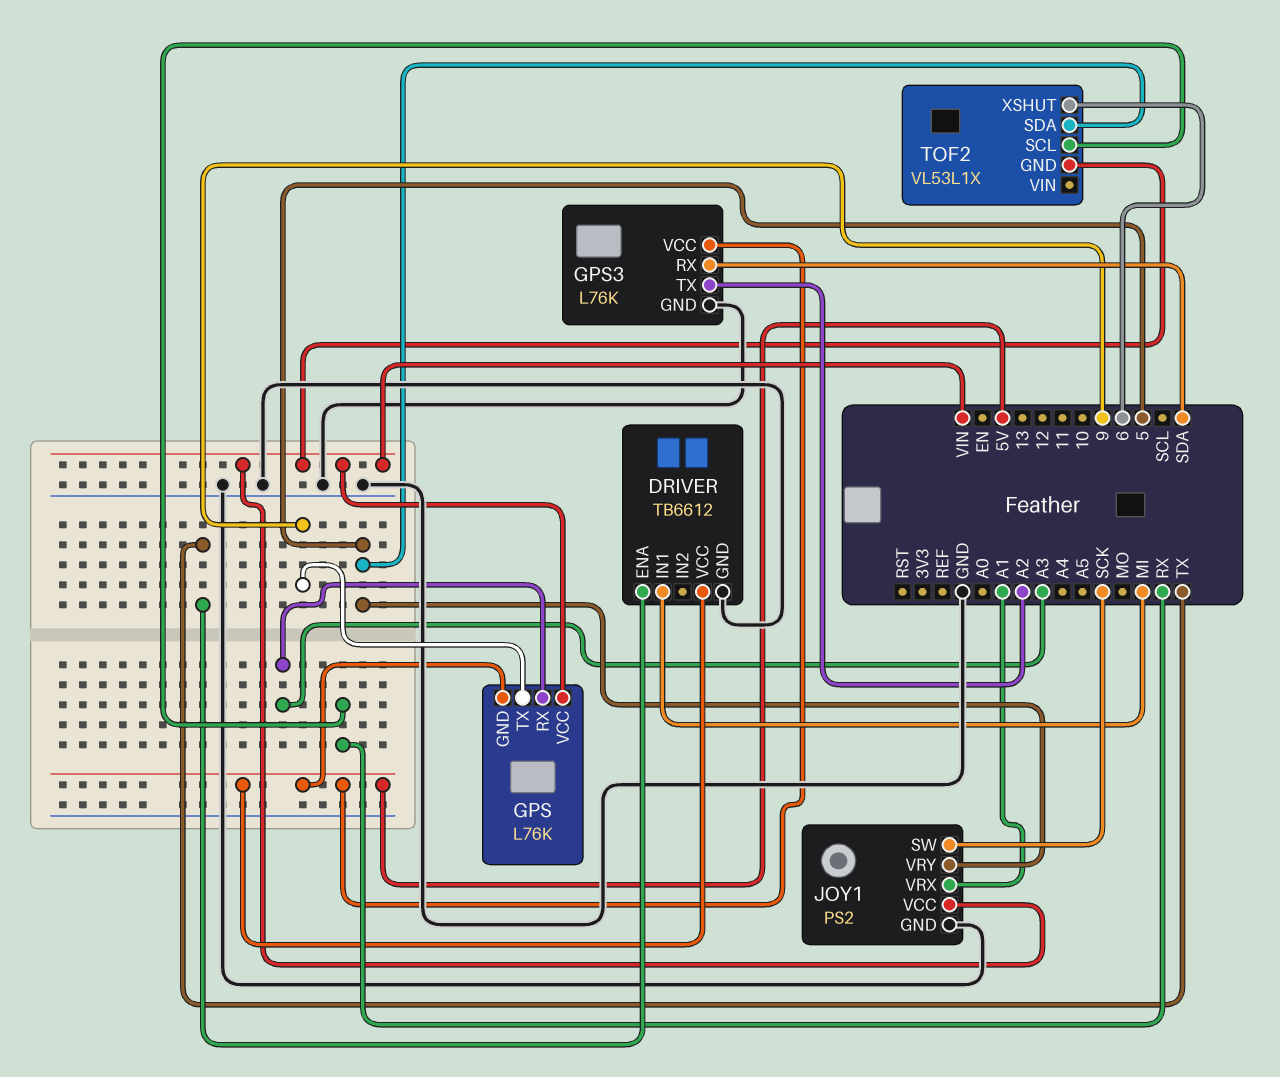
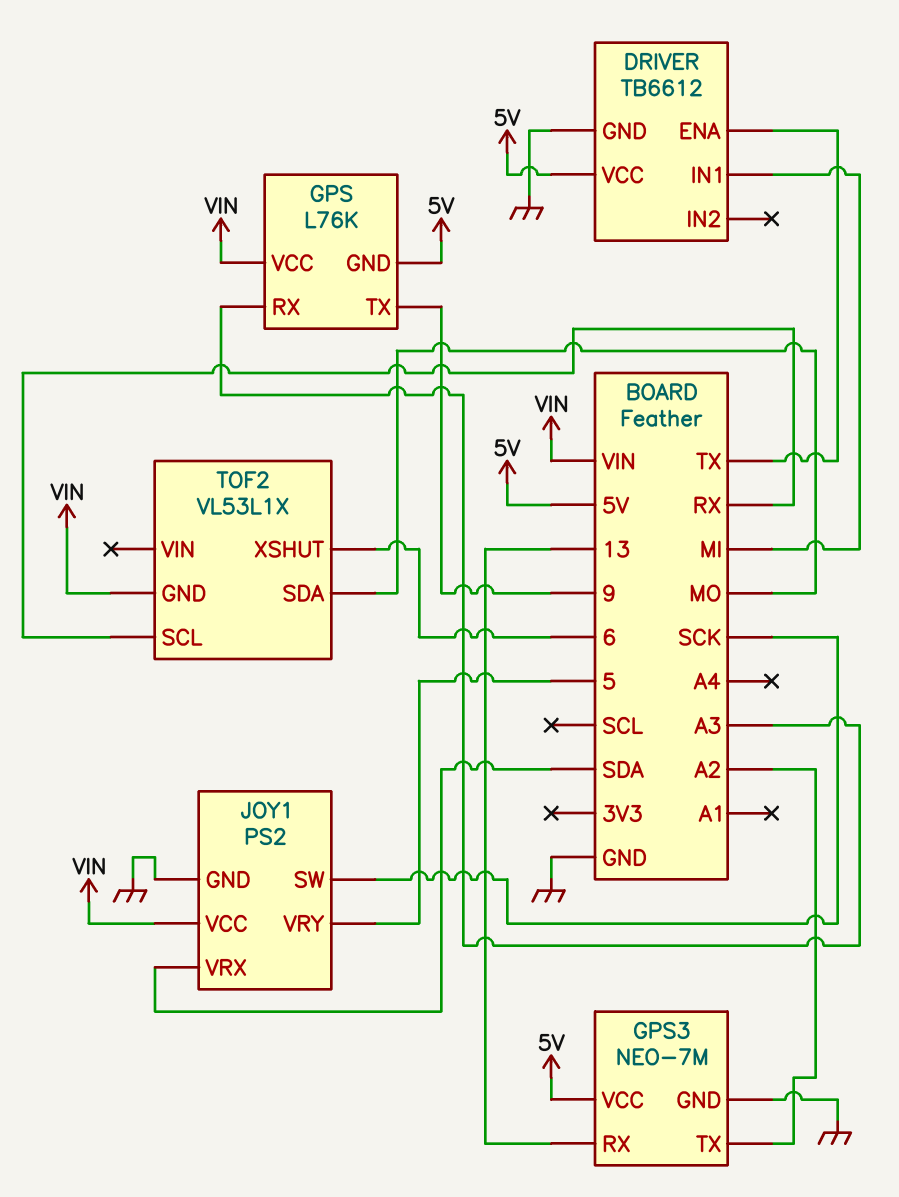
GPS3: L76K -> NEO-7M
GPS3 pin RX: SDA -> 13
JOY1 pin VRX: A1 -> SDA
TOF2 pin SDA: 5 -> MO

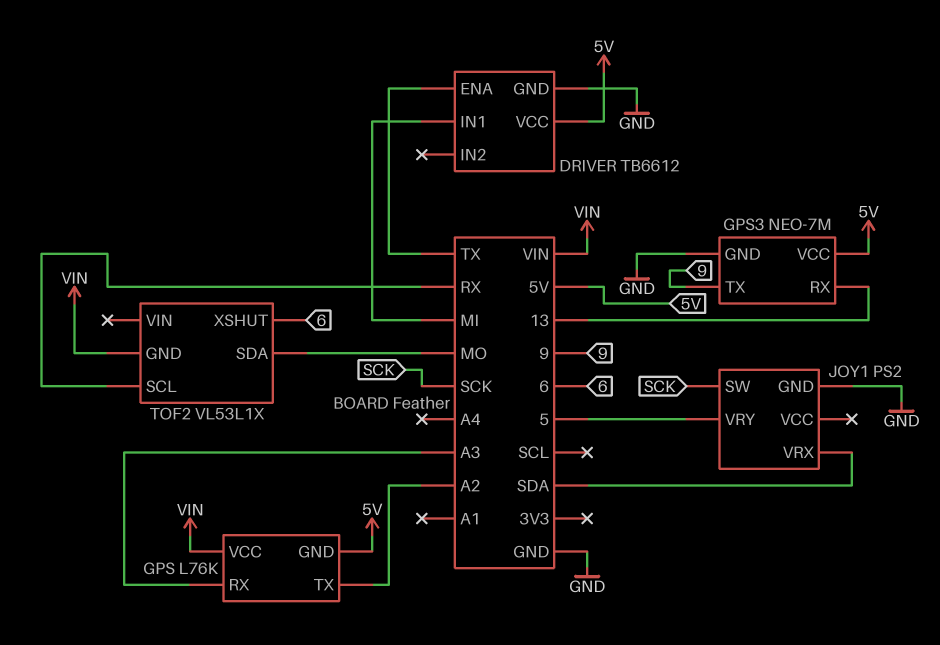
GPS pin TX: 9 -> A2
GPS3 pin TX: A2 -> 9
JOY1 pin VCC: VIN -> none

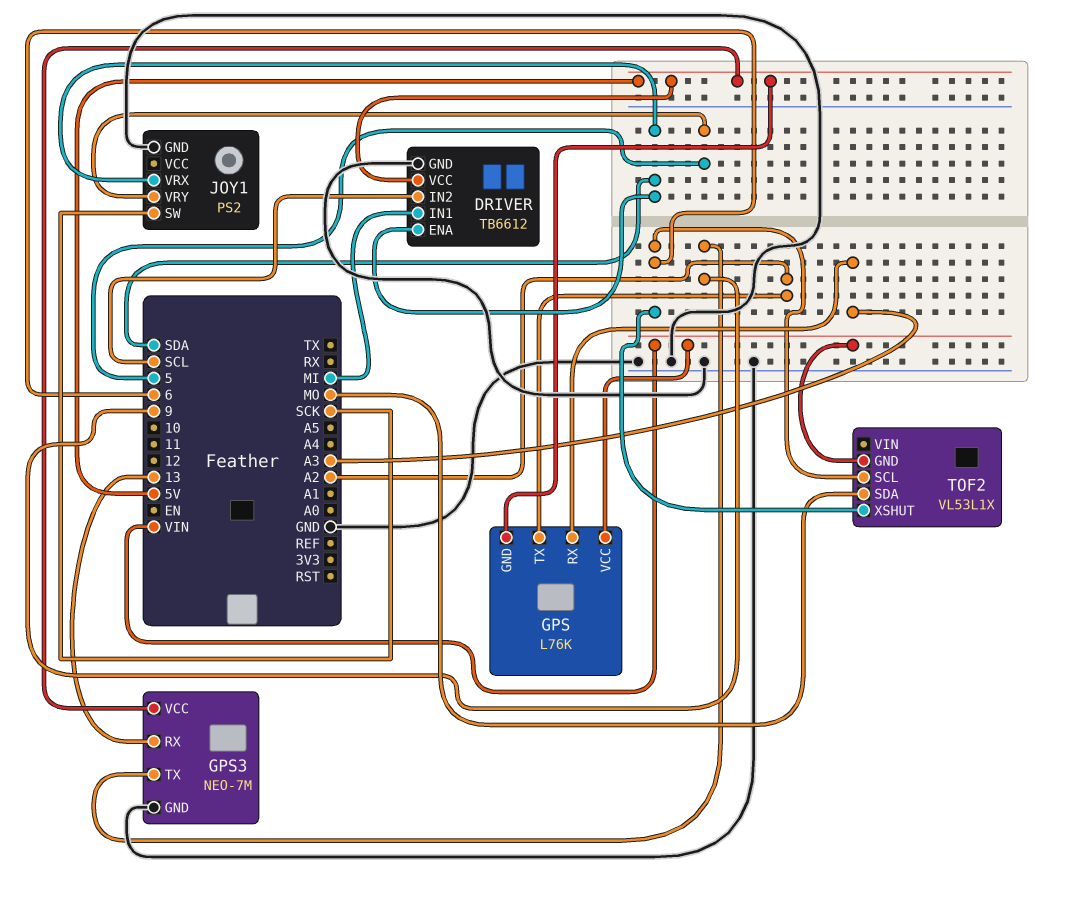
DRIVER pin ENA: TX -> SDA
DRIVER pin IN2: none -> SCL
TOF2 pin SCL: RX -> 6

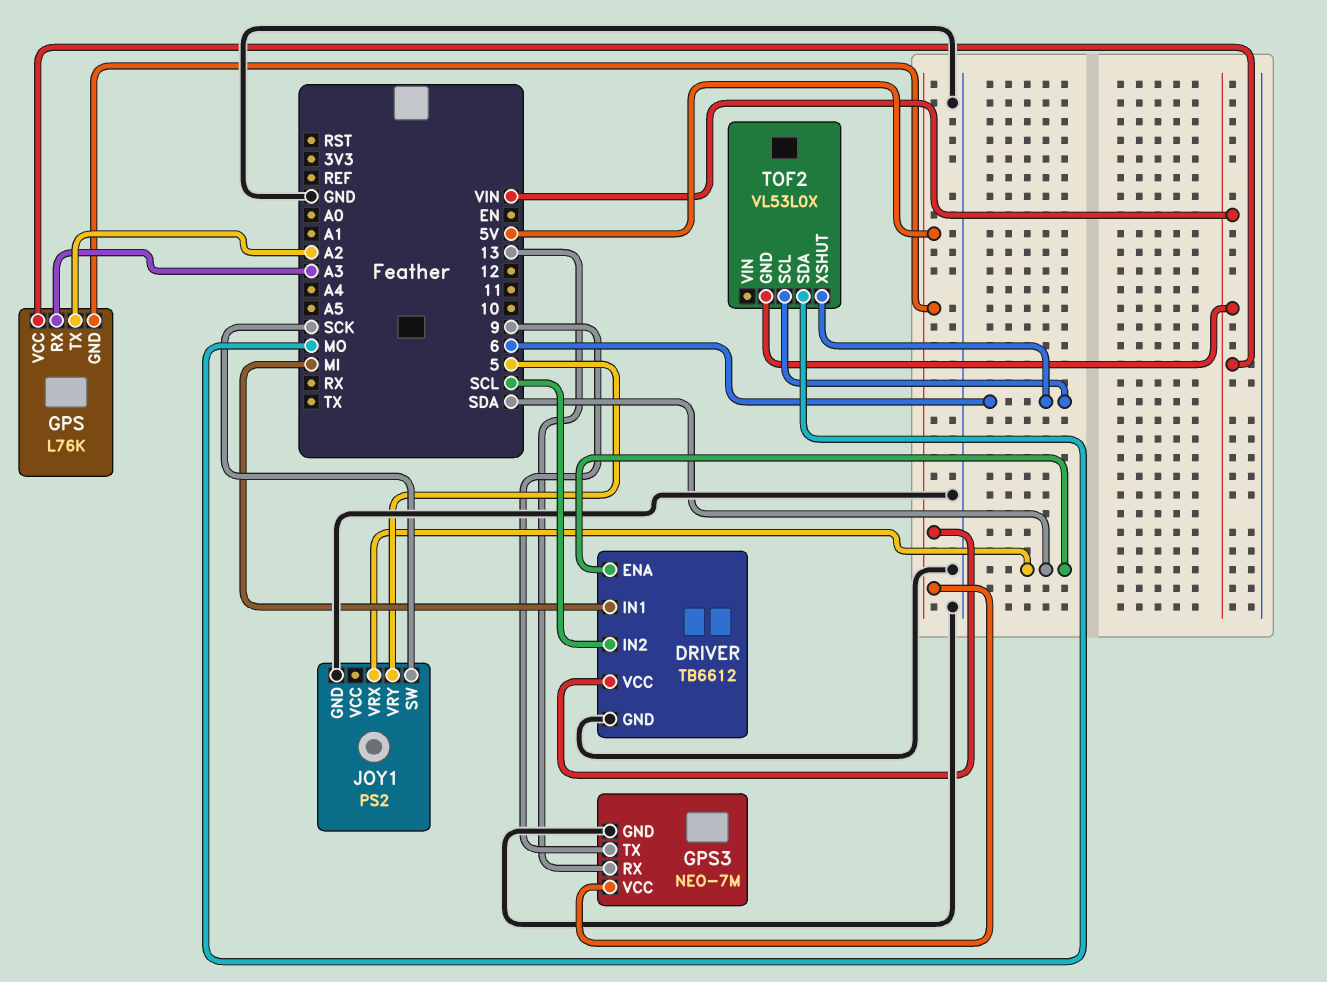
TOF2: VL53L1X -> VL53L0X

